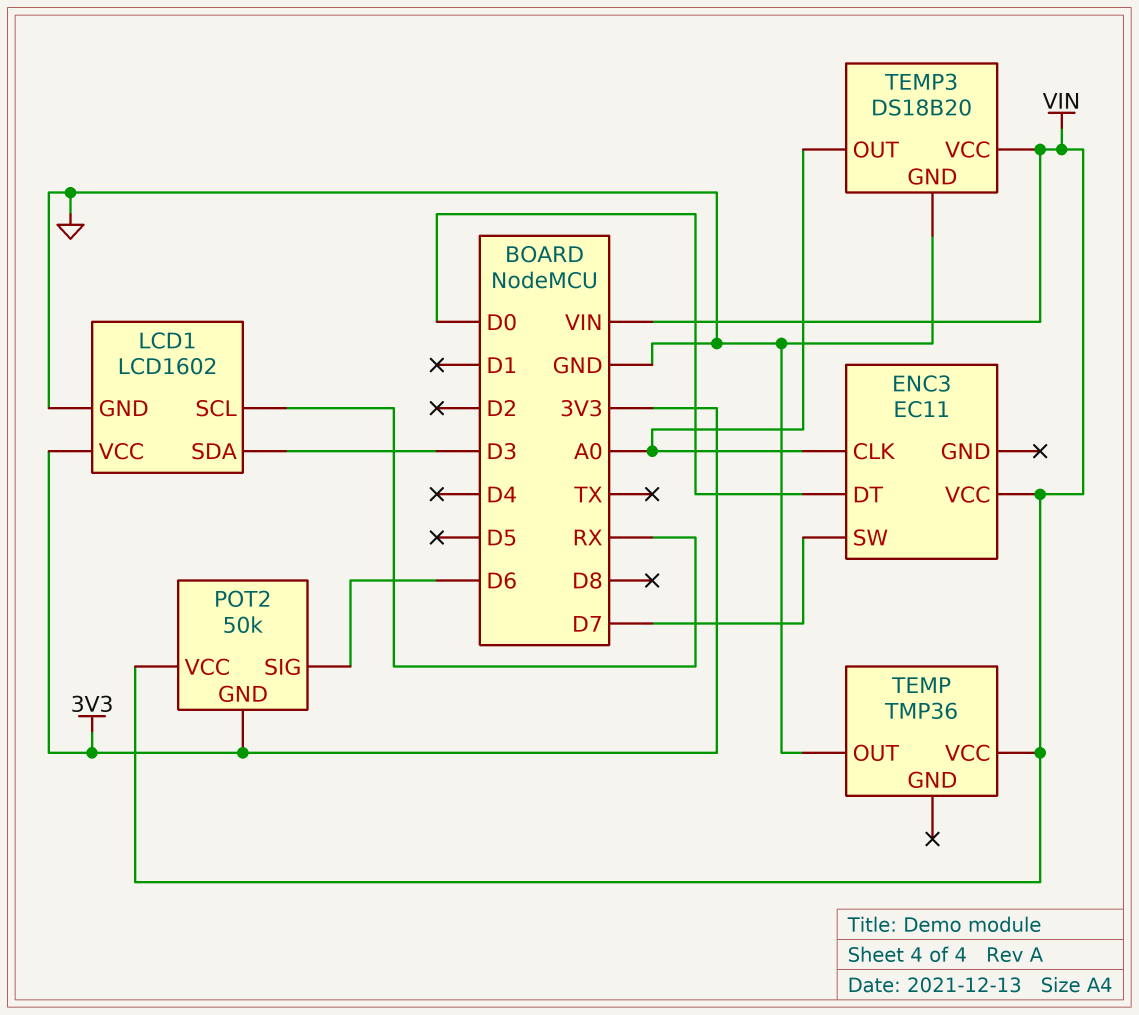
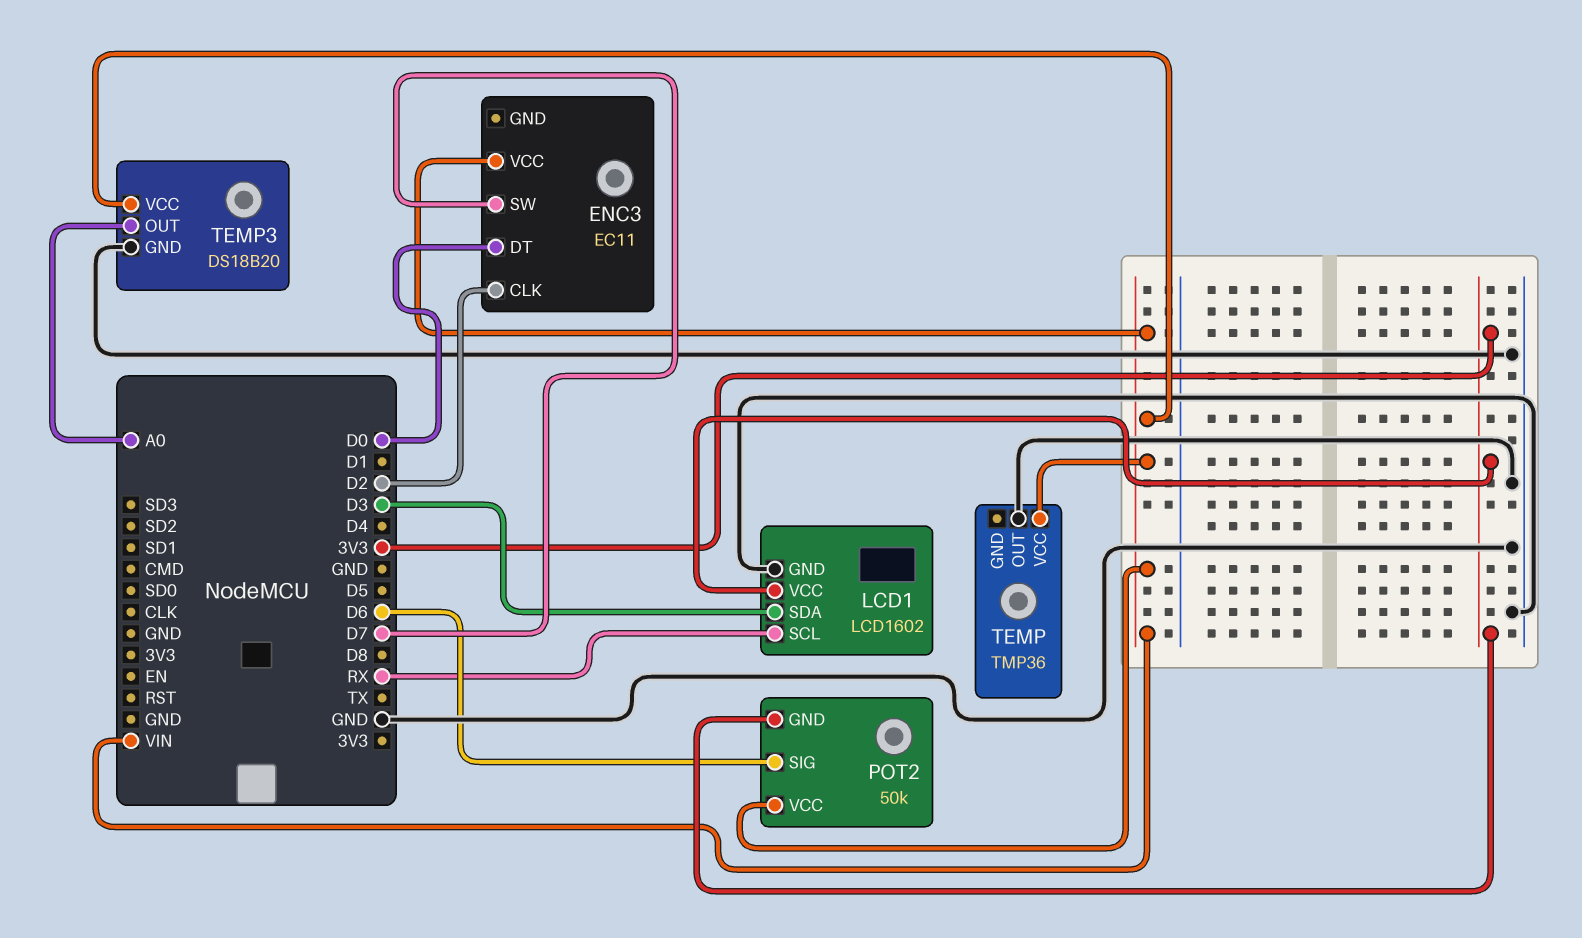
ENC3 pin CLK: A0 -> D2

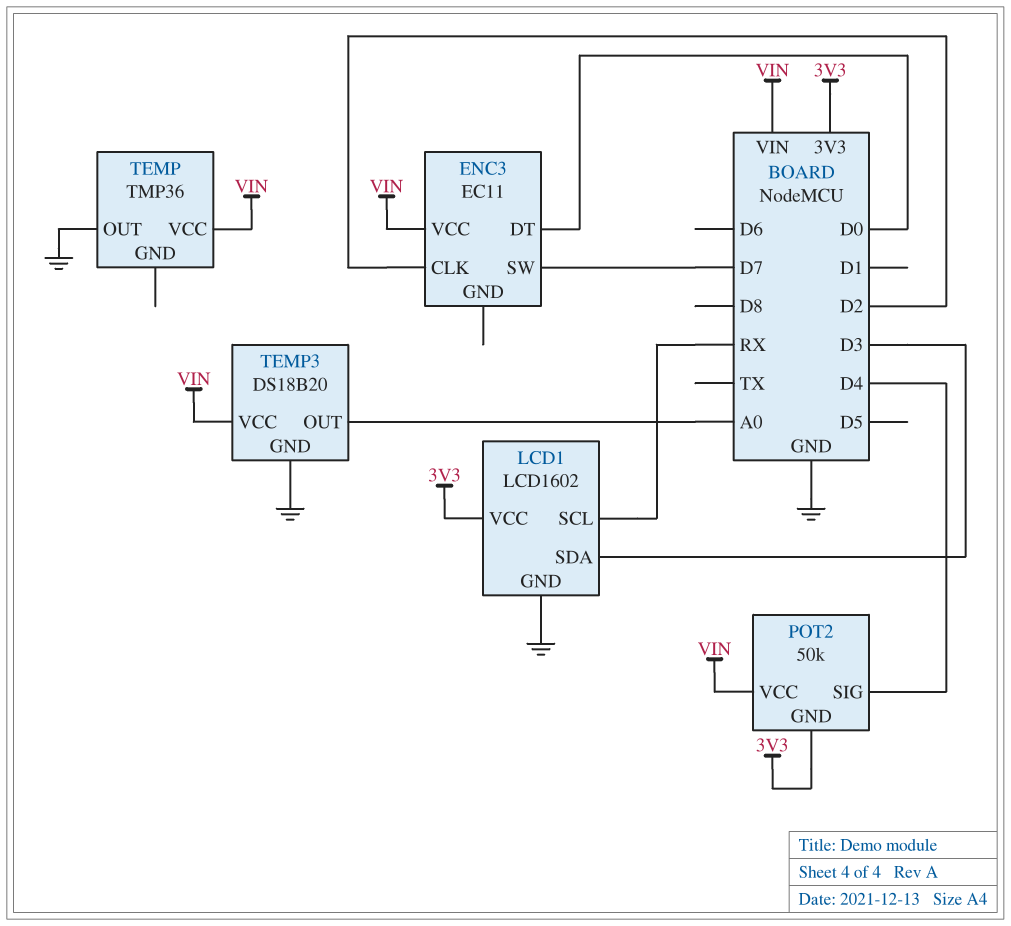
POT2 pin SIG: D6 -> D4

